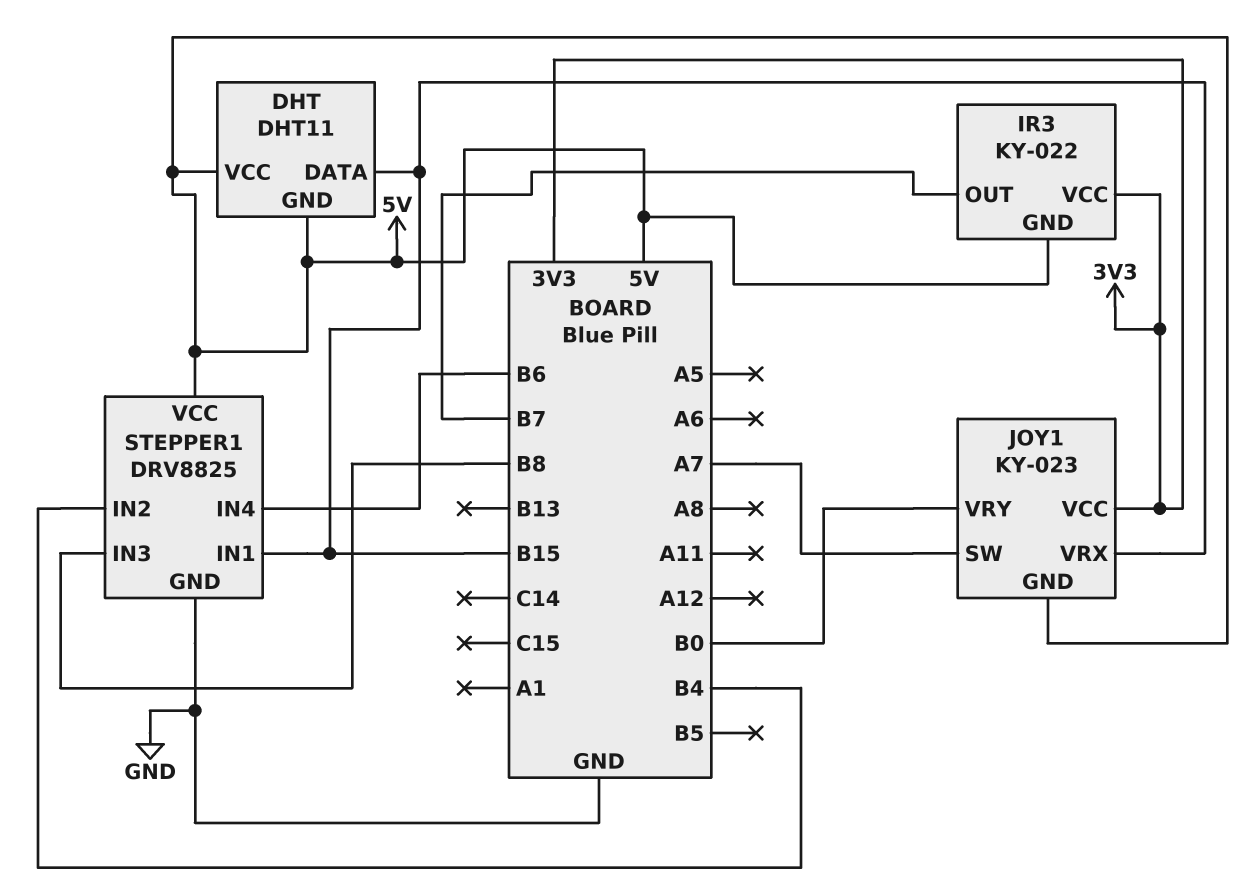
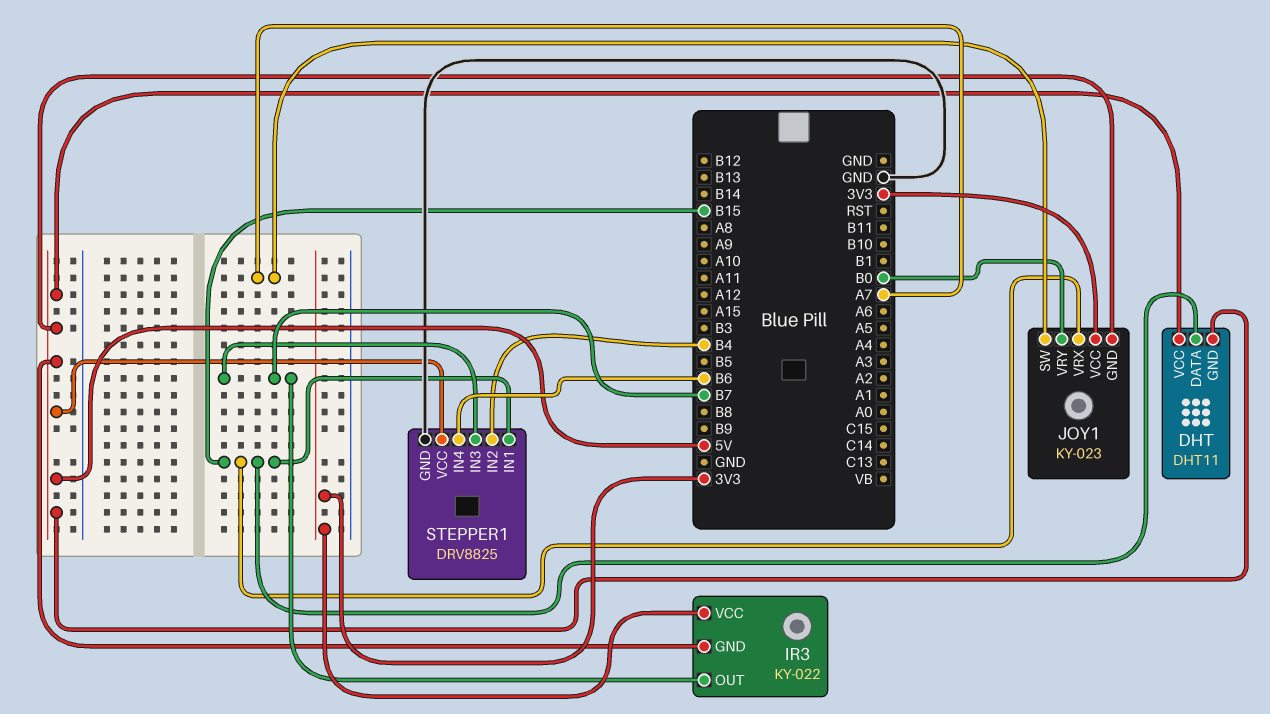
STEPPER1 pin IN3: B8 -> B7

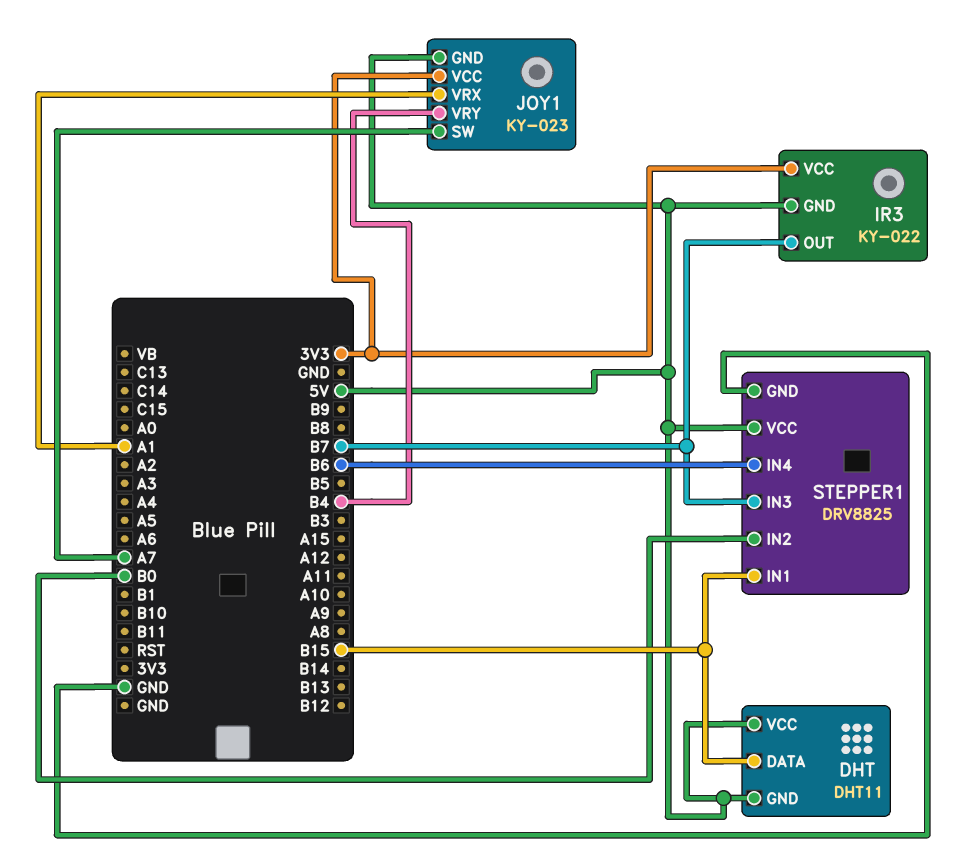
JOY1 pin VRX: B15 -> A1
JOY1 pin VRY: B0 -> B4
STEPPER1 pin IN2: B4 -> B0

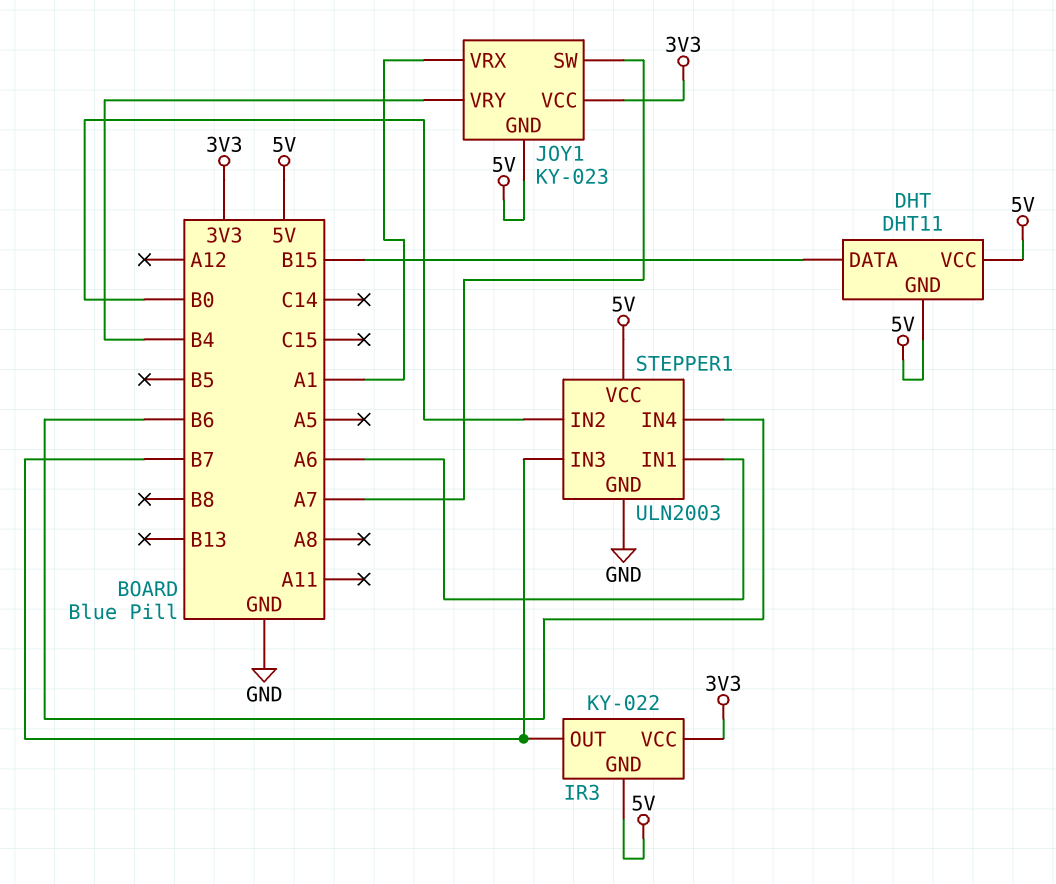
STEPPER1: DRV8825 -> ULN2003
STEPPER1 pin IN1: B15 -> A6

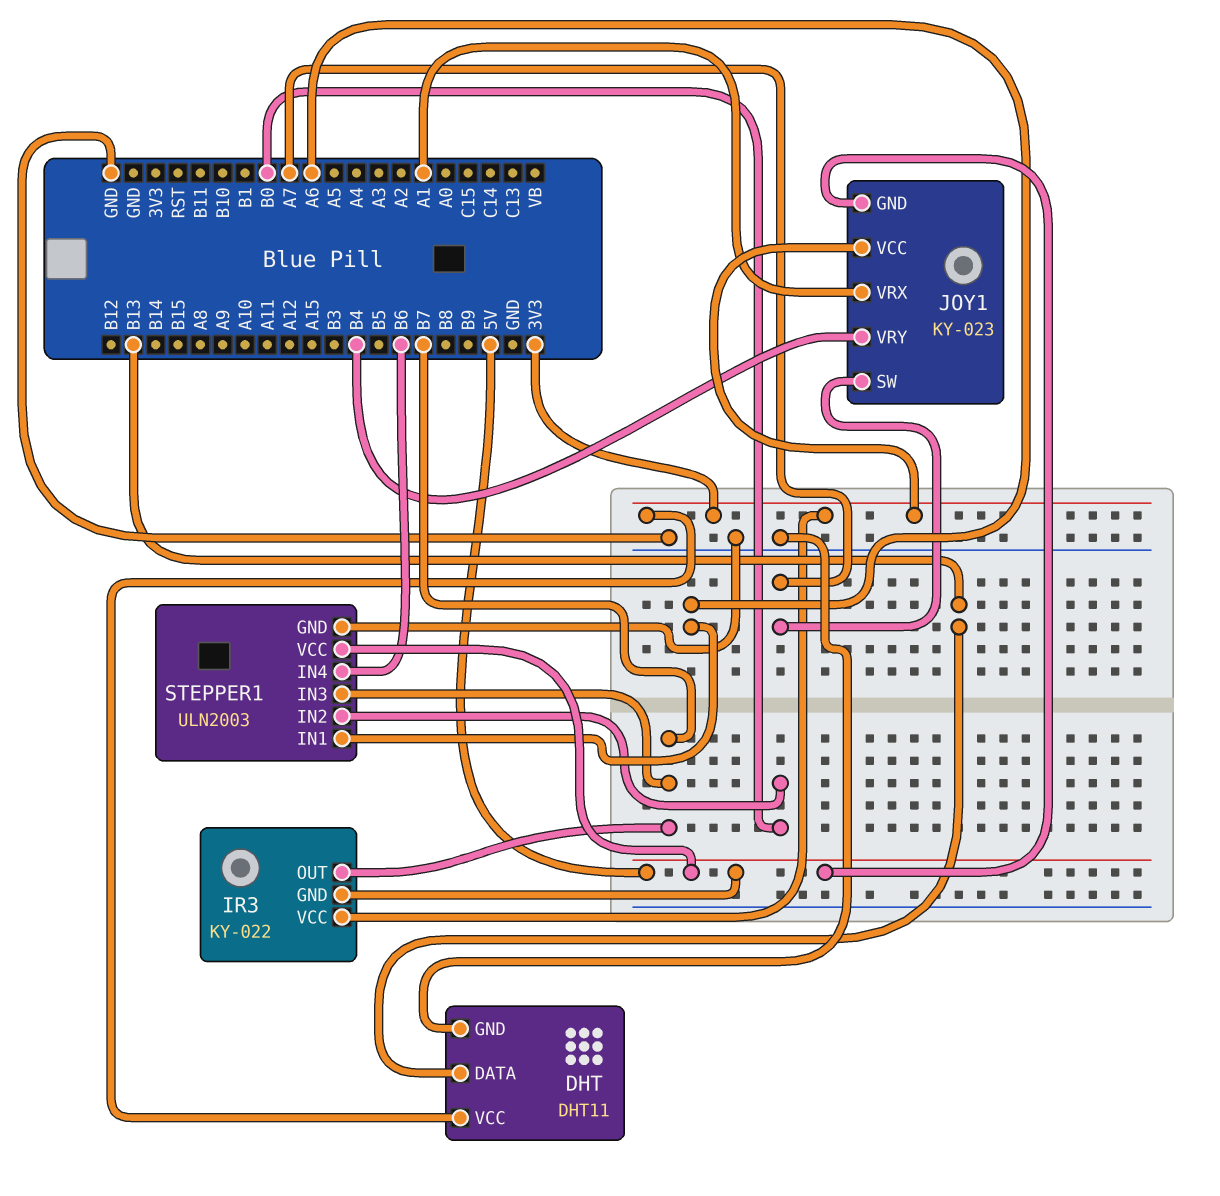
DHT pin DATA: B15 -> B13
DHT pin GND: 5V -> GND
DHT pin VCC: 5V -> 3V3

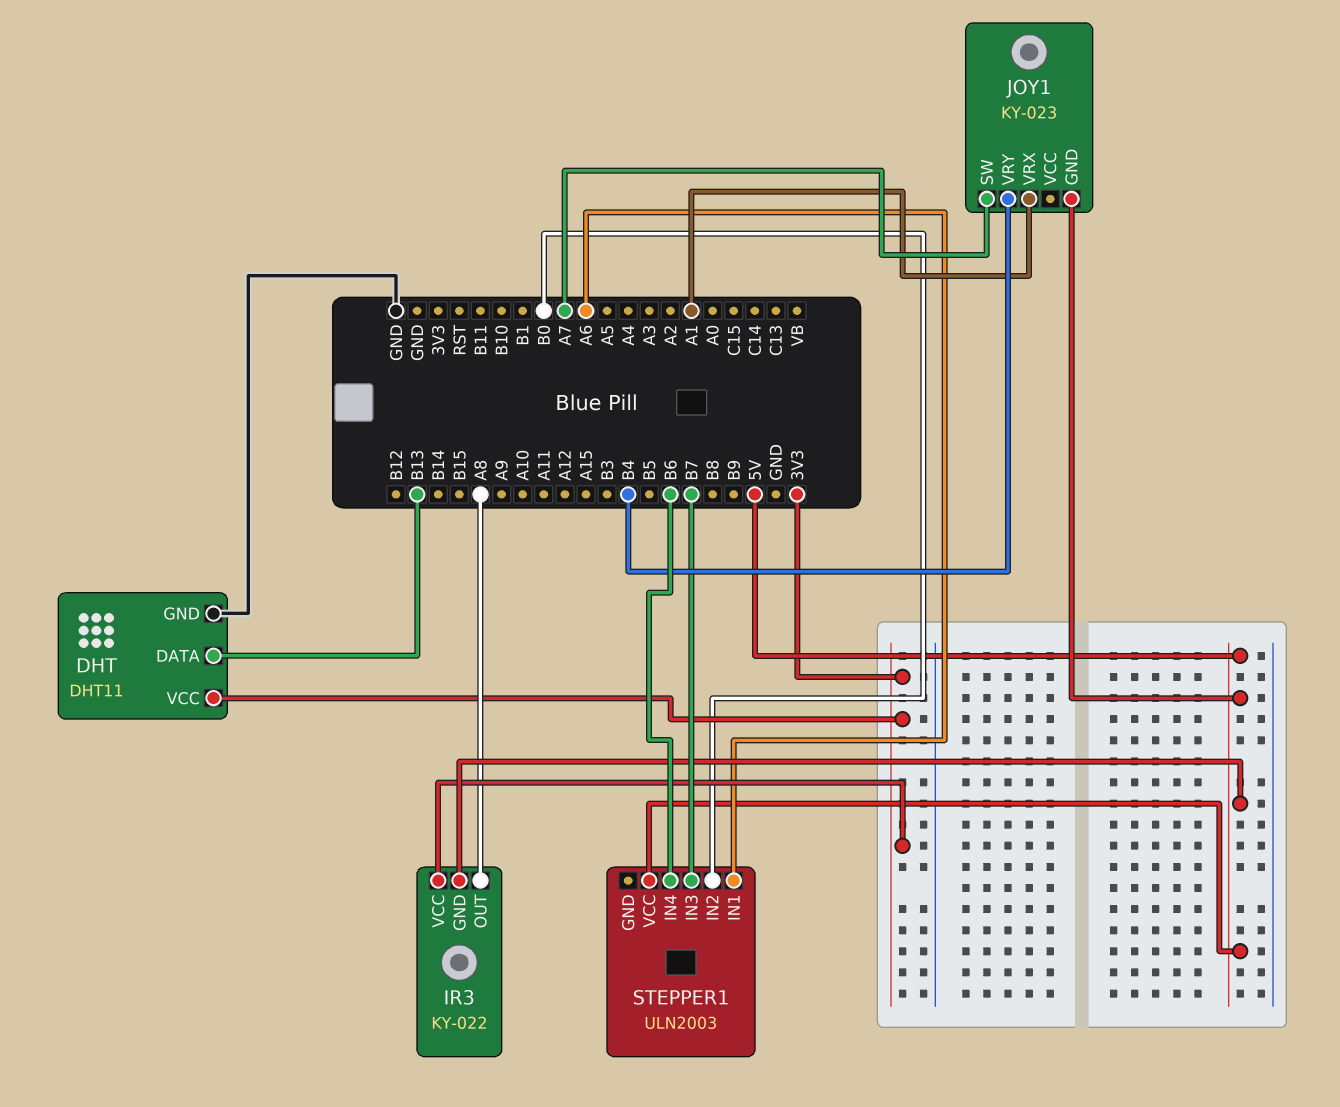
IR3 pin OUT: B7 -> A8
JOY1 pin VCC: 3V3 -> none
STEPPER1 pin GND: GND -> none

